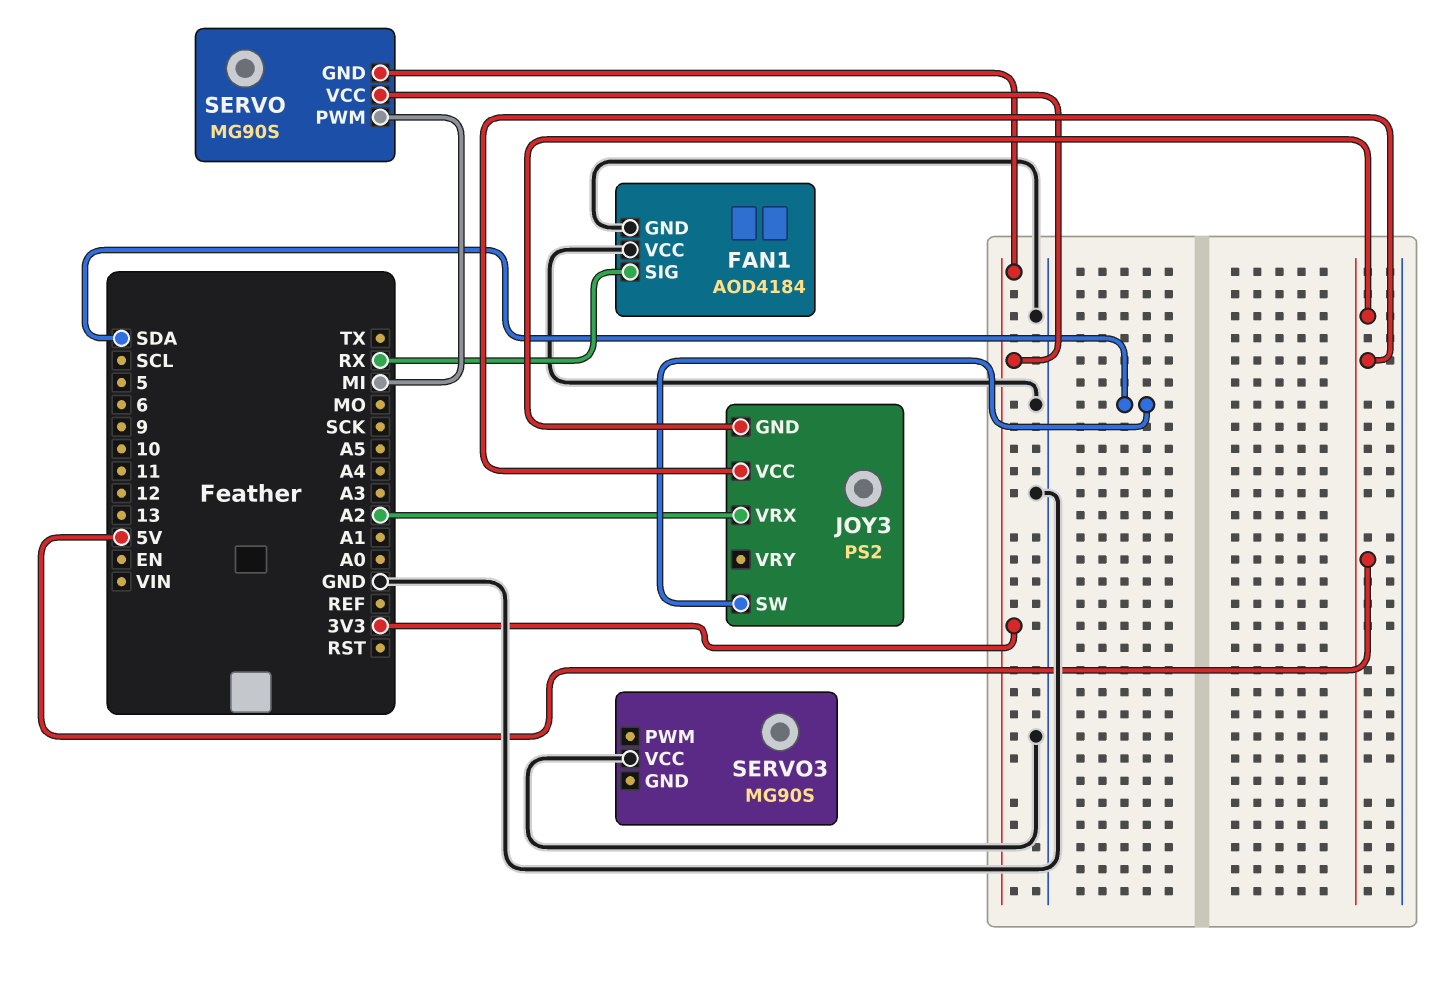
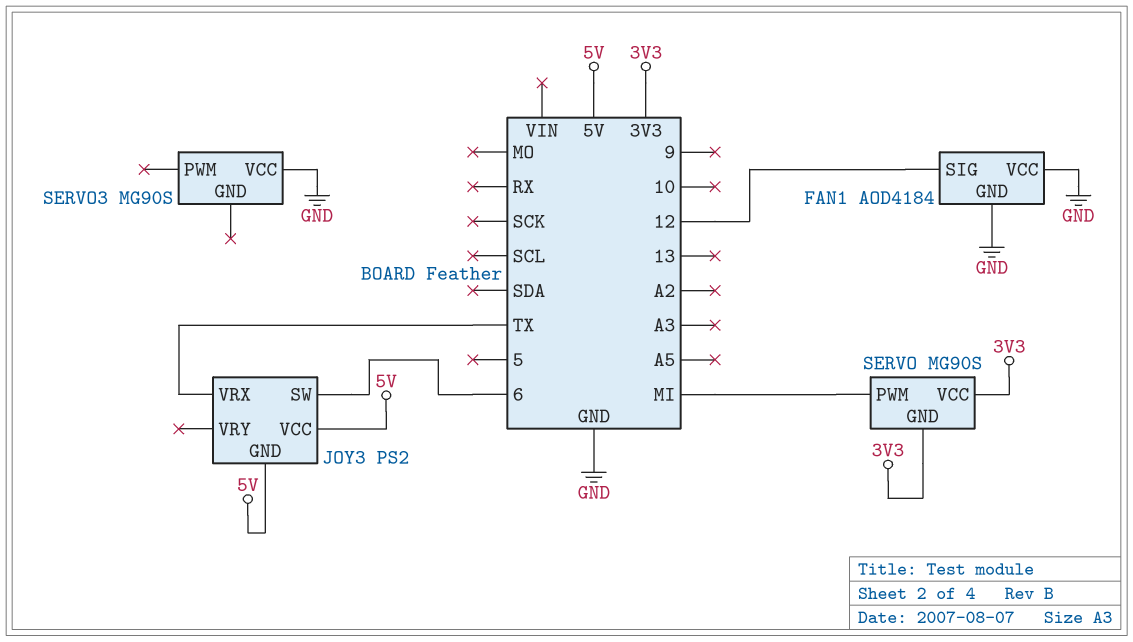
FAN1 pin SIG: RX -> 12
JOY3 pin SW: SDA -> 6
JOY3 pin VRX: A2 -> TX

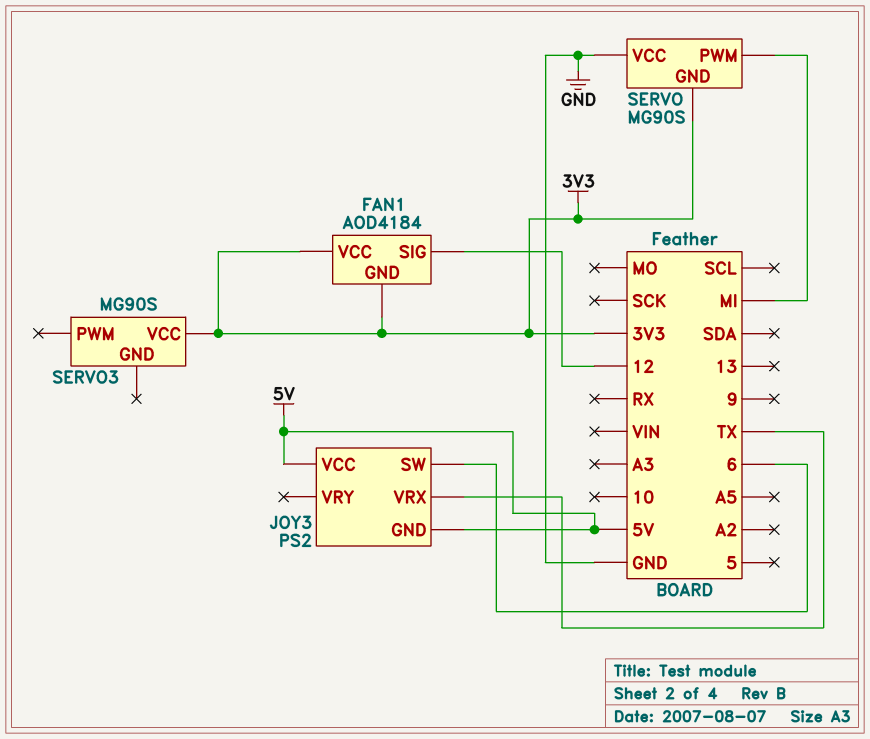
FAN1 pin GND: GND -> 3V3
FAN1 pin VCC: GND -> 3V3
SERVO pin VCC: 3V3 -> GND
SERVO3 pin VCC: GND -> 3V3

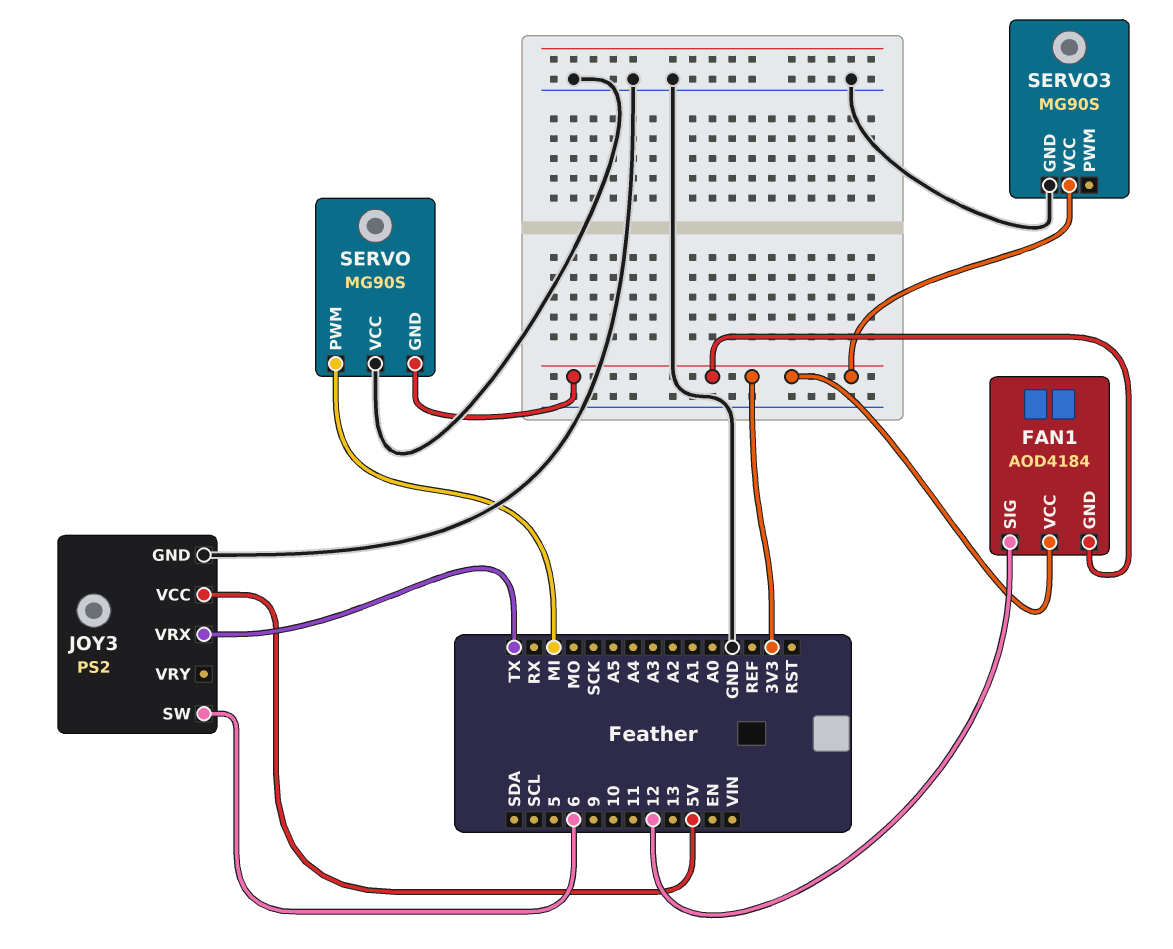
JOY3 pin GND: 5V -> GND
SERVO3 pin GND: none -> GND

